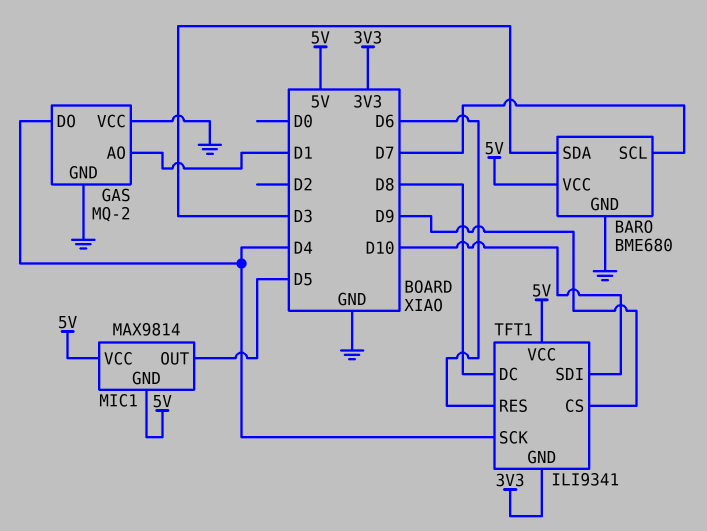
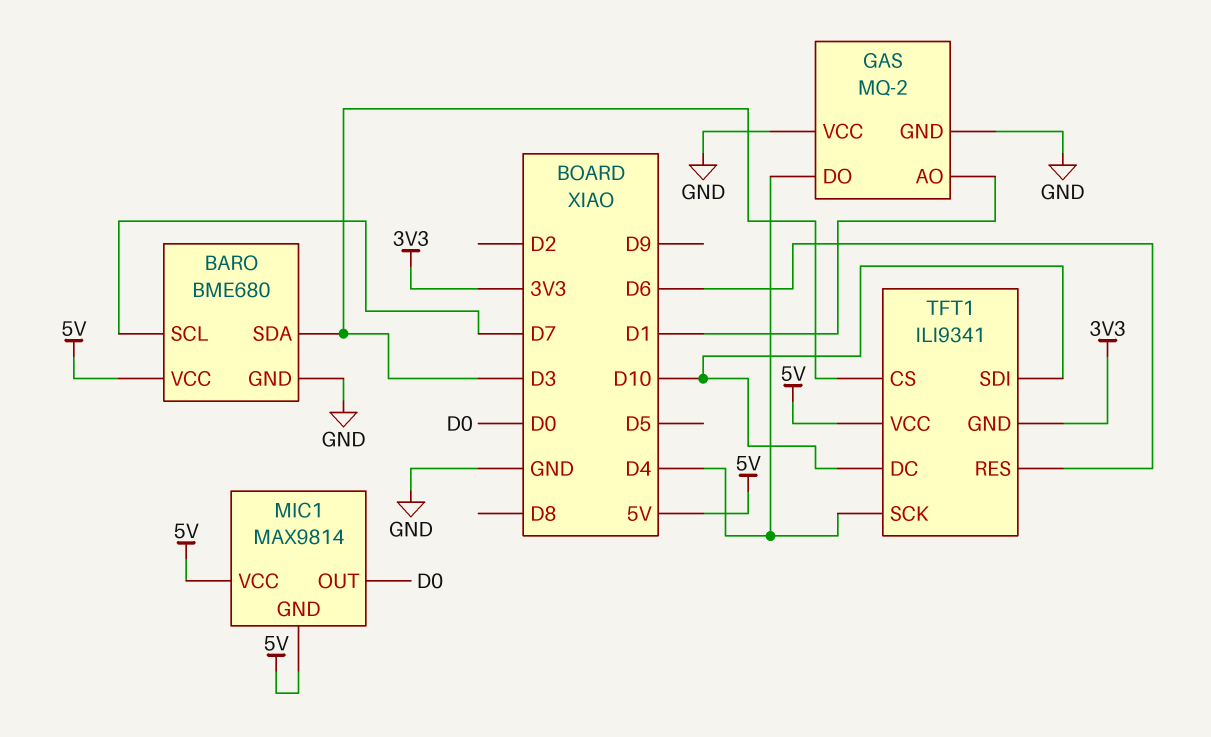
MIC1 pin OUT: D5 -> D0
TFT1 pin CS: D9 -> D3
TFT1 pin DC: D8 -> D10

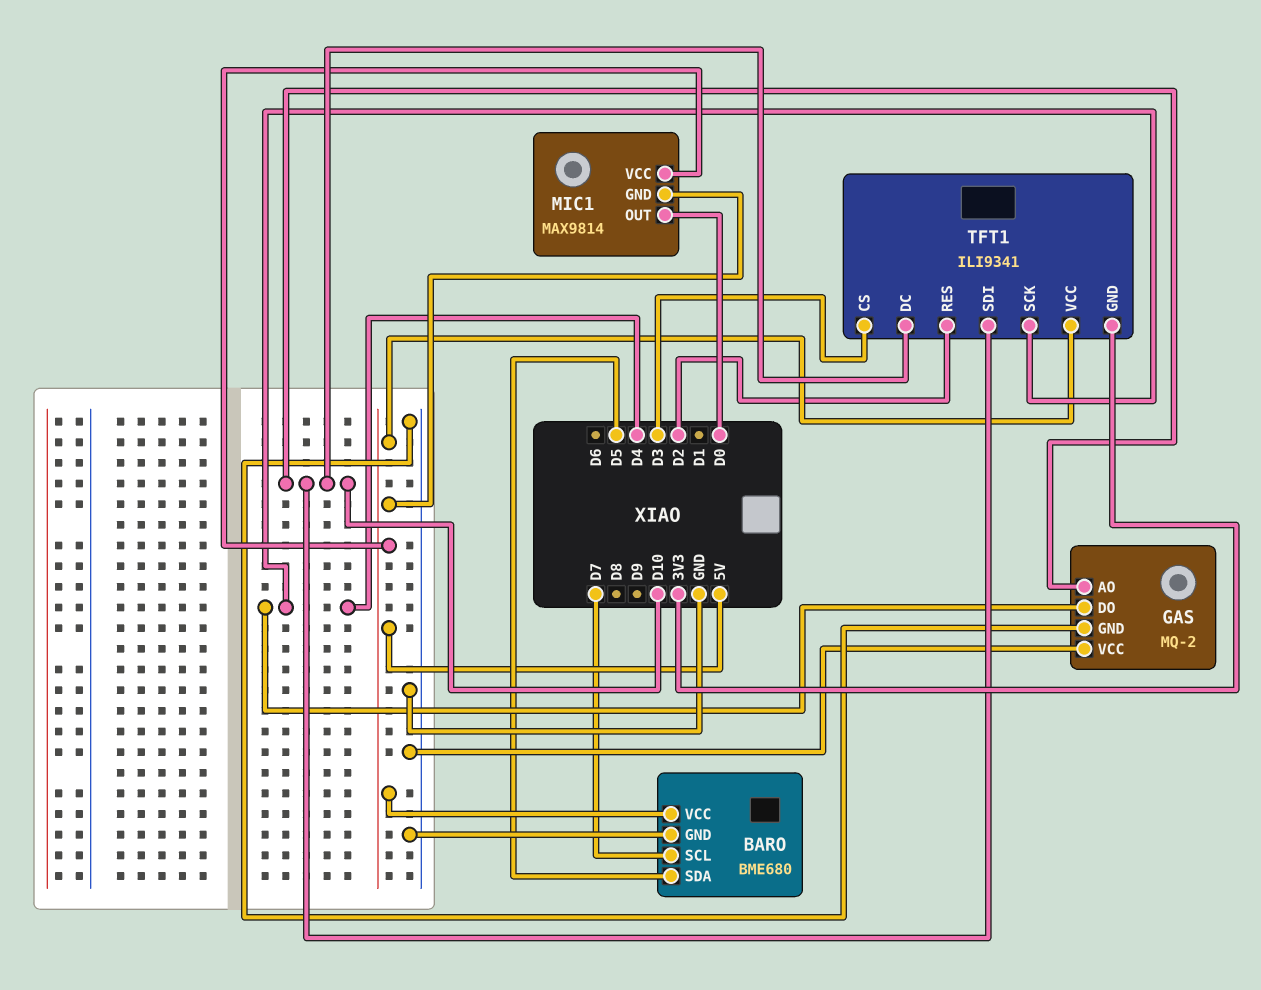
BARO pin SDA: D3 -> D5
GAS pin AO: D1 -> D10
TFT1 pin RES: D6 -> D2

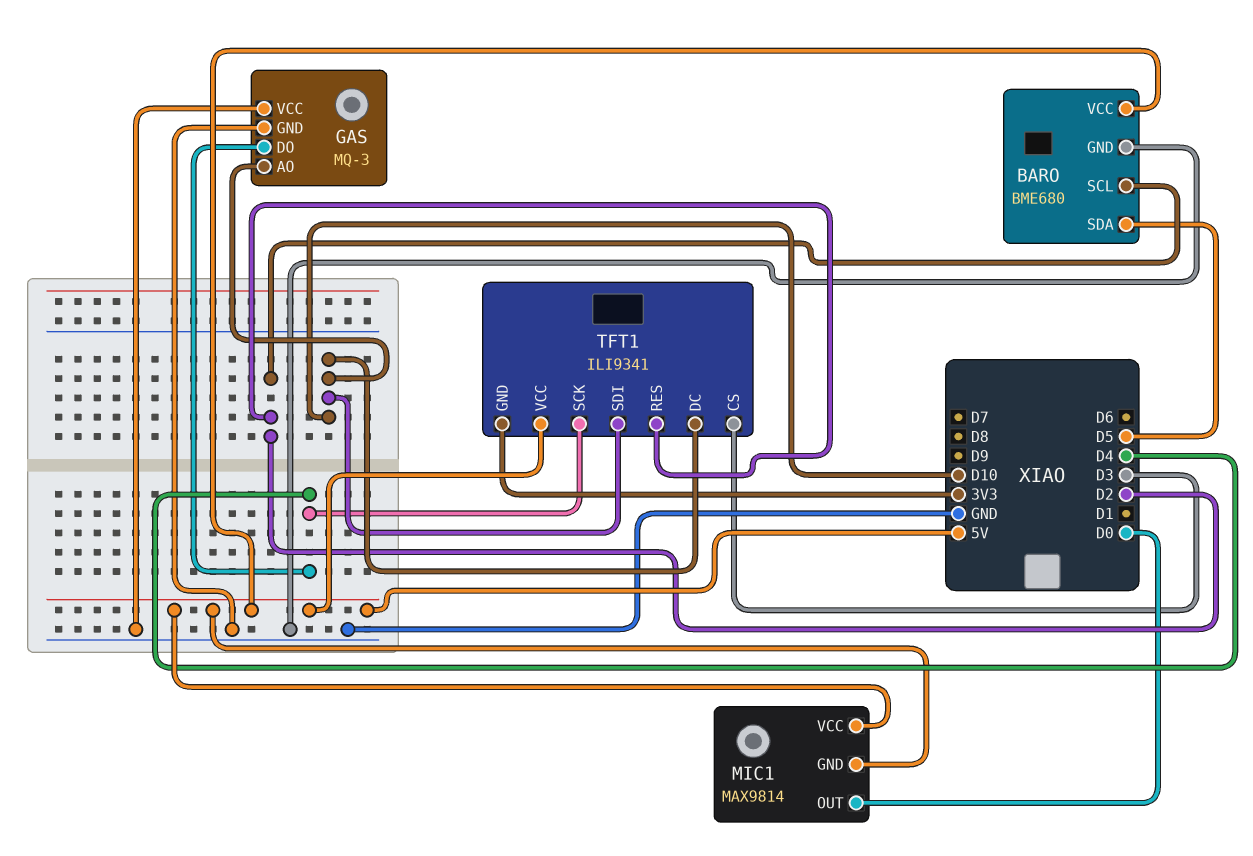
BARO pin SCL: D7 -> D2
GAS: MQ-2 -> MQ-3

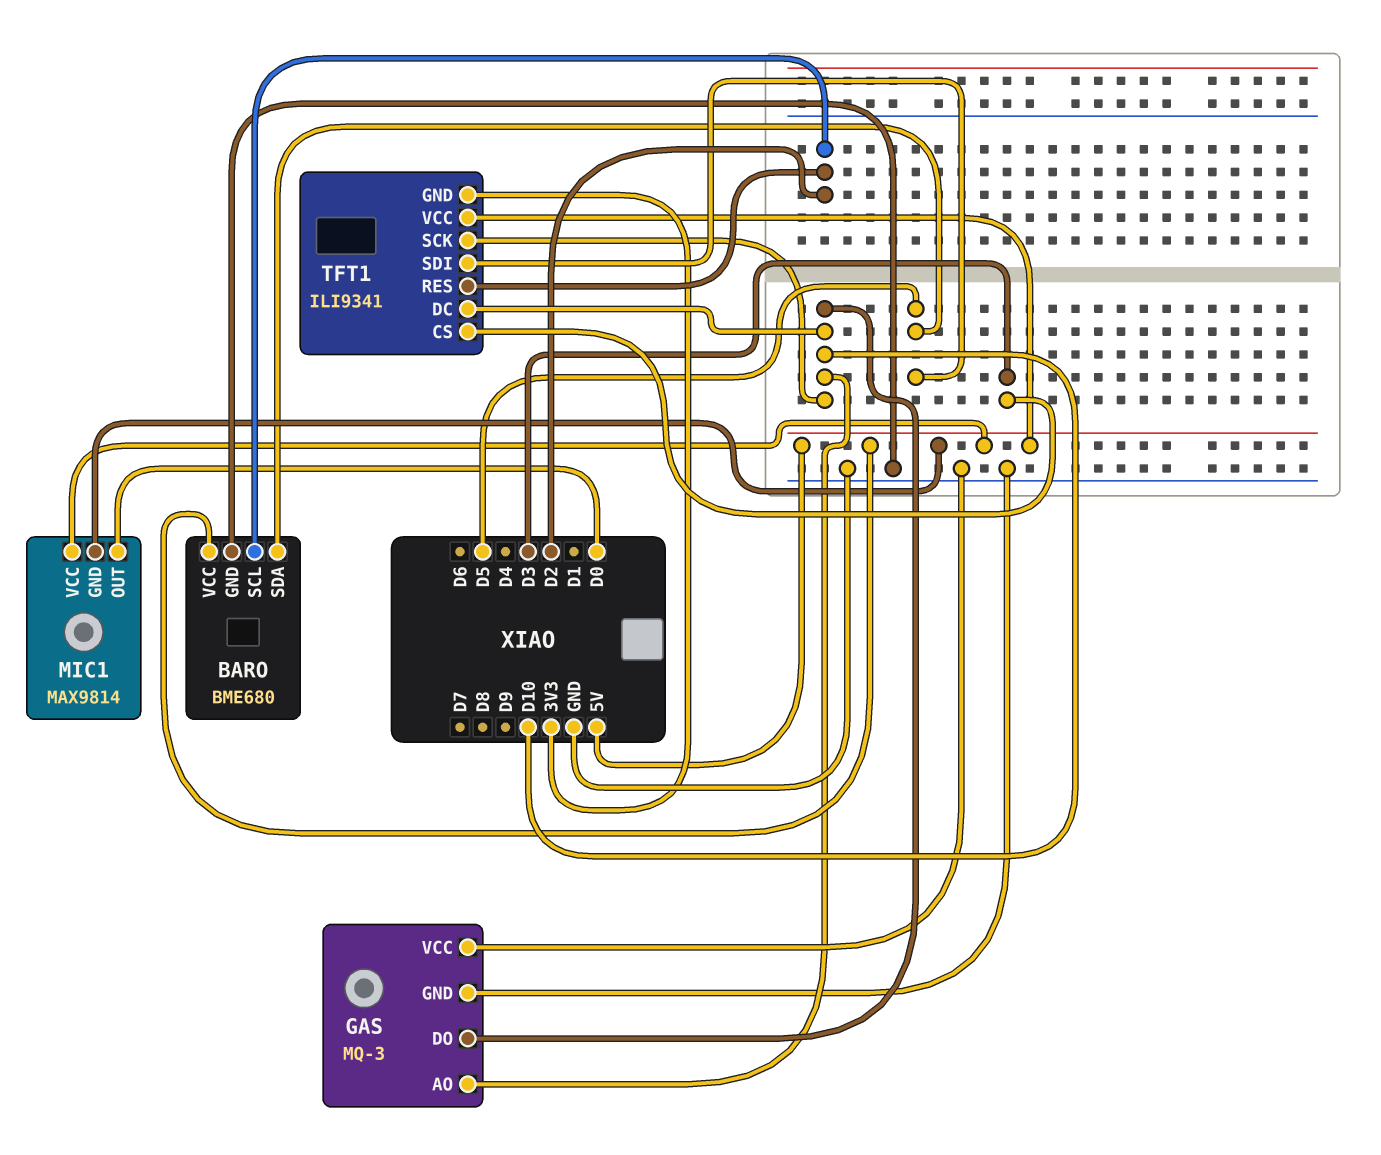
GAS pin DO: D4 -> D10
TFT1 pin SCK: D4 -> D10
TFT1 pin SDI: D10 -> D5

